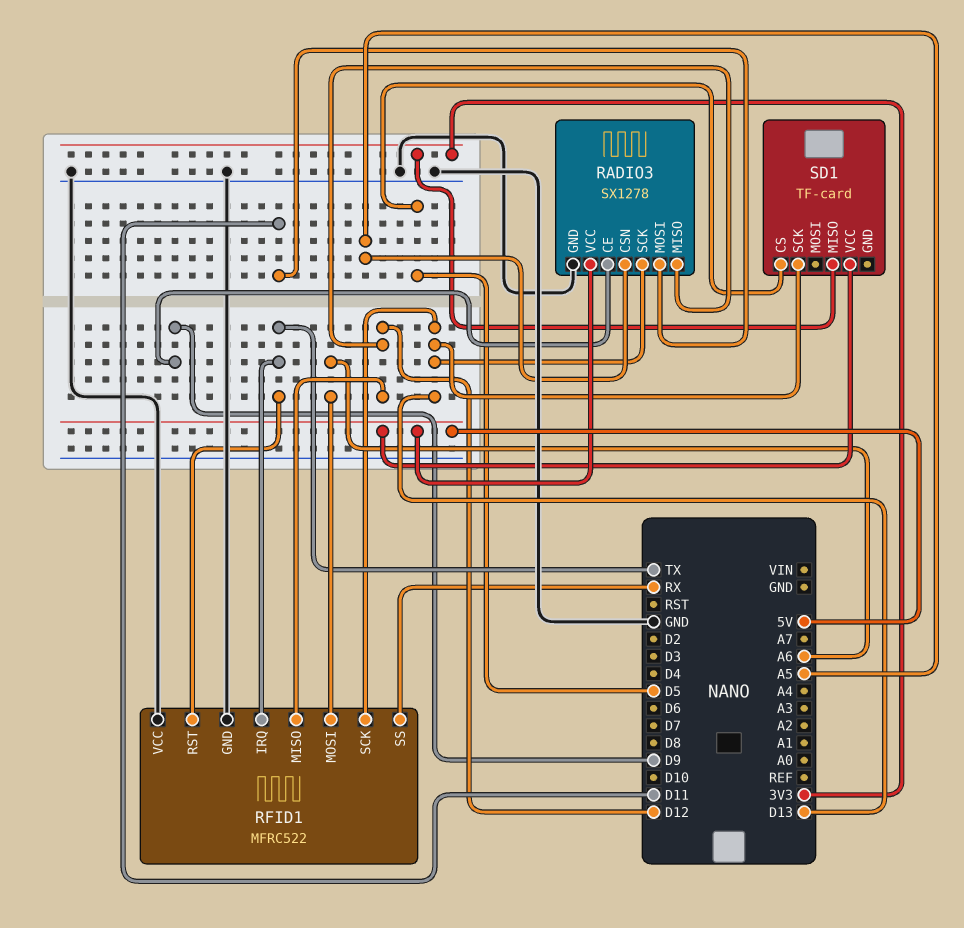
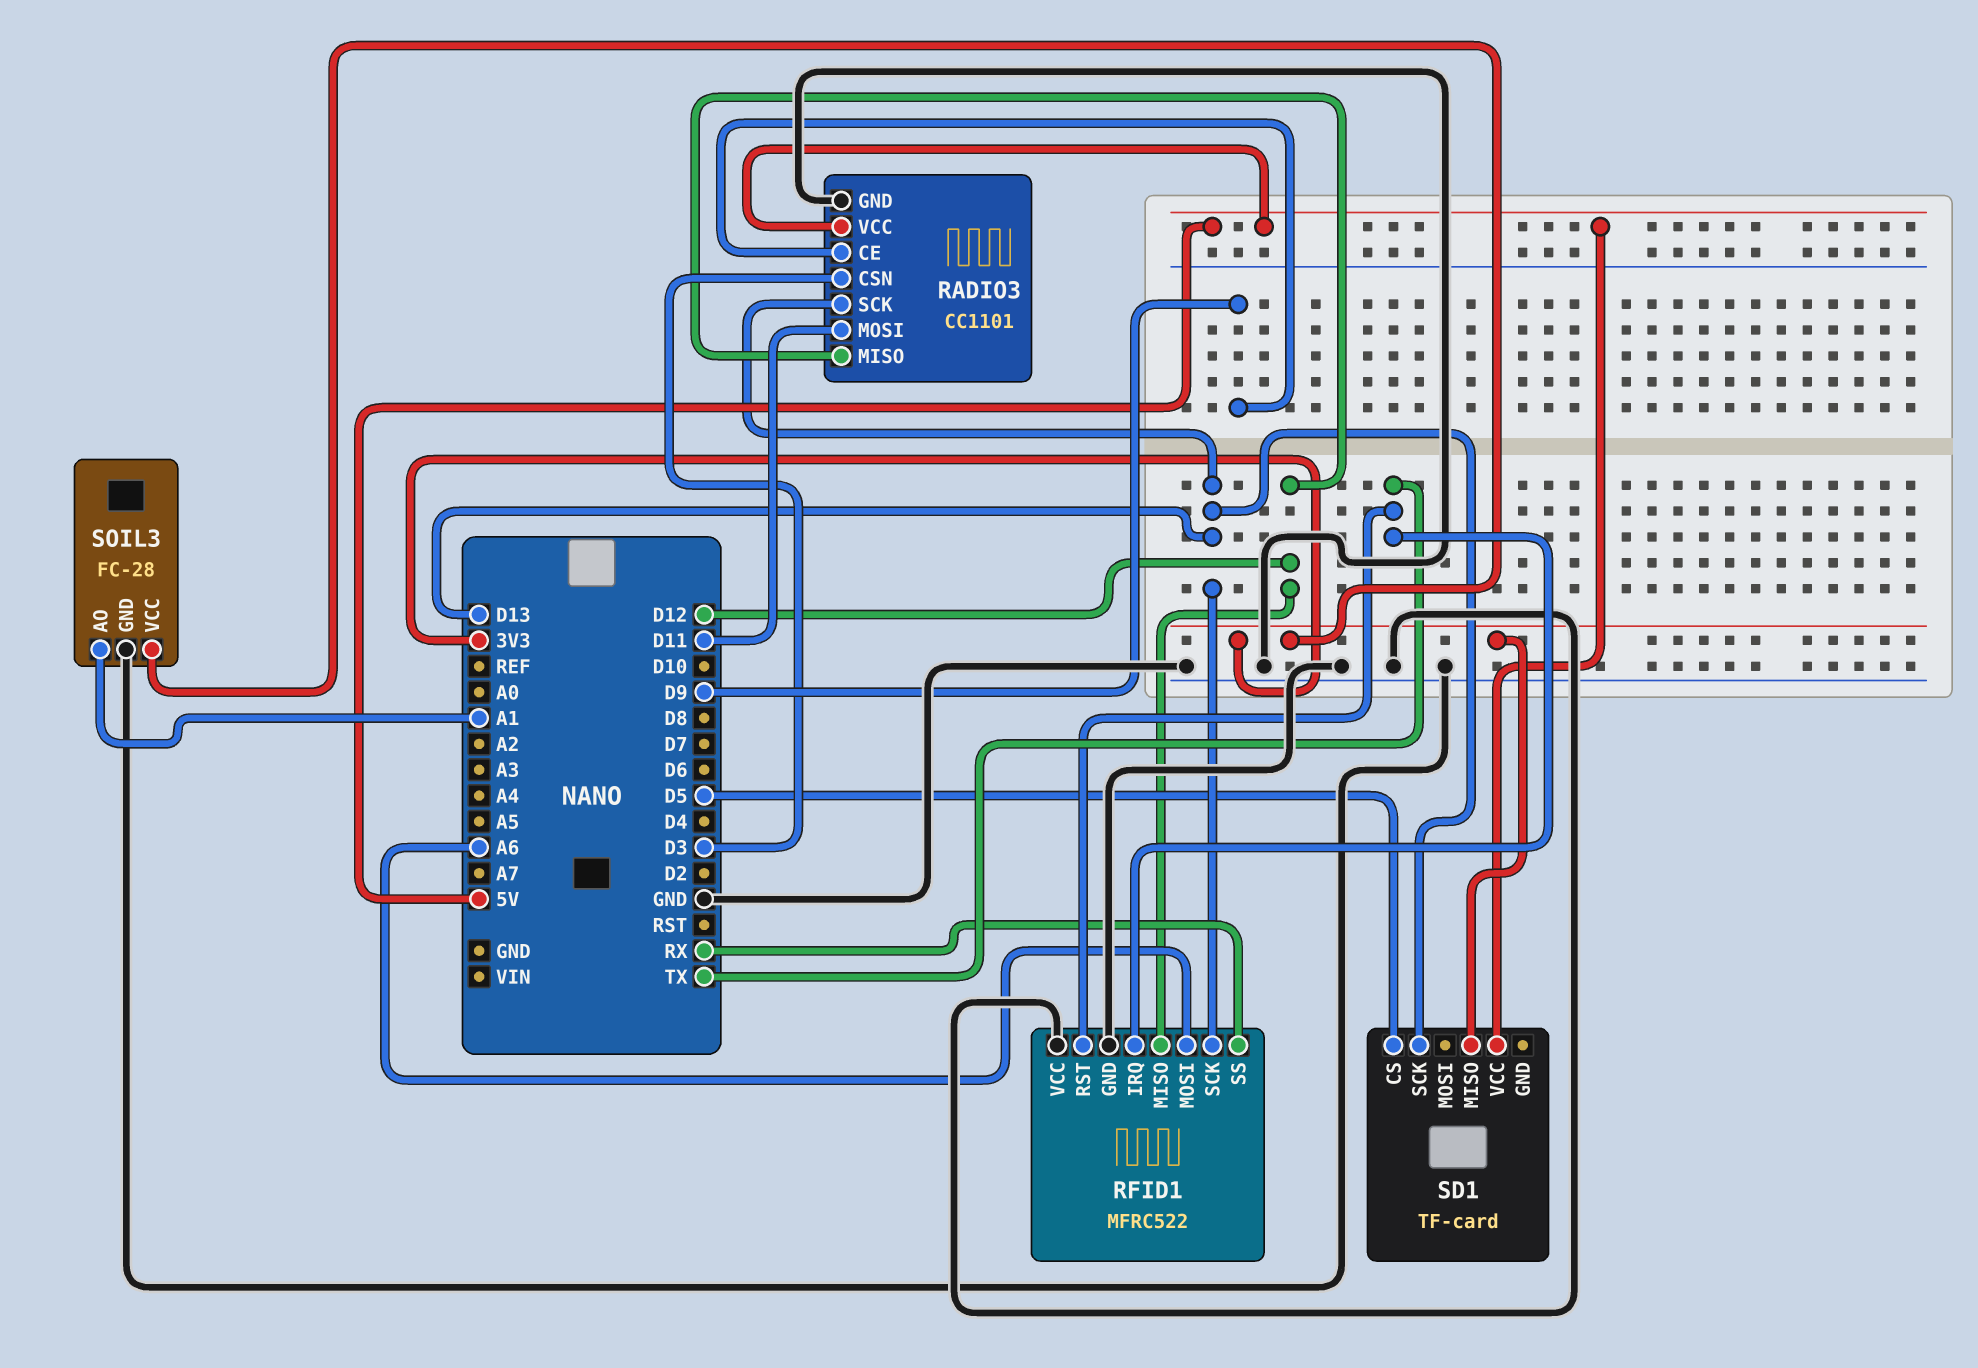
RADIO3: SX1278 -> CC1101
RADIO3 pin CSN: A5 -> D3
SOIL3: none -> FC-28
SOIL3 pin AO: none -> A1
SOIL3 pin GND: none -> GND
SOIL3 pin VCC: none -> 3V3

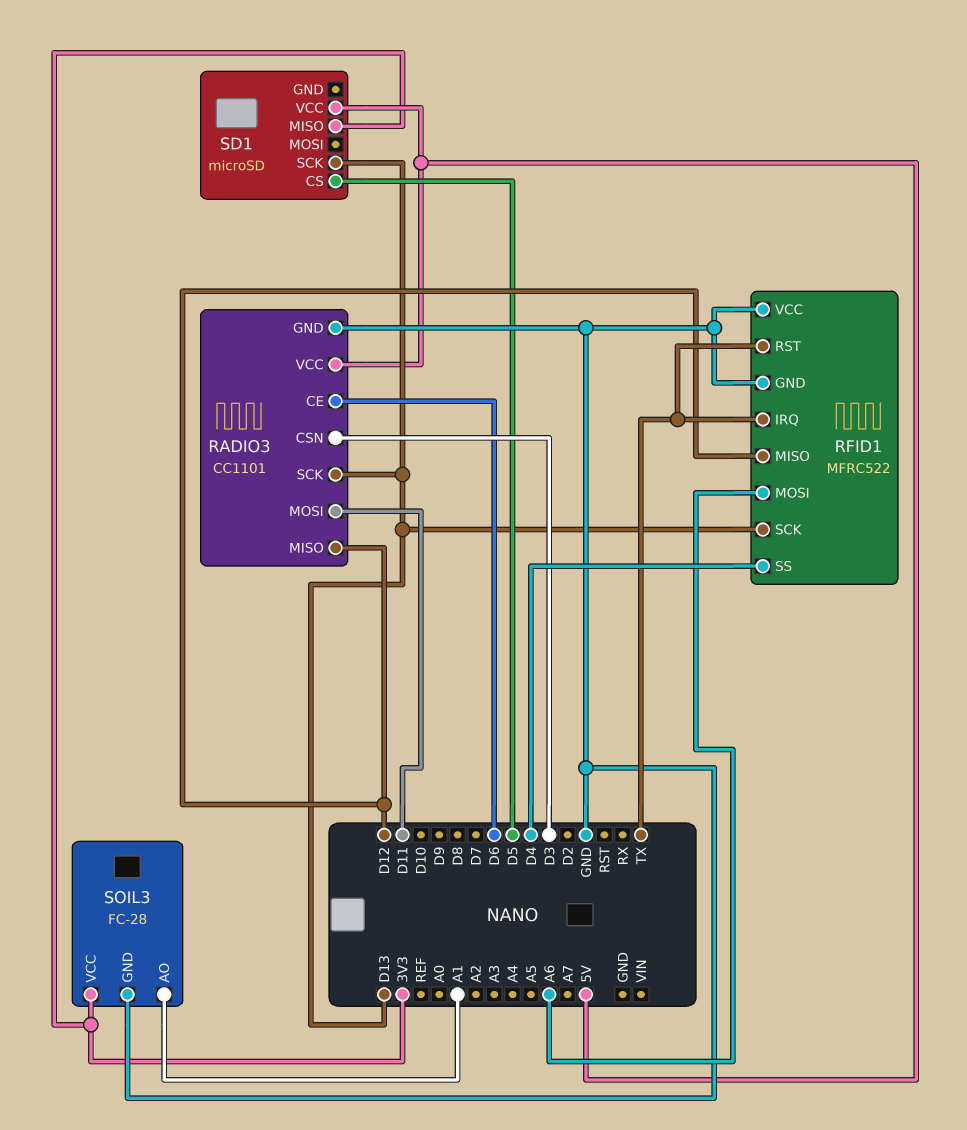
RADIO3 pin CE: D9 -> D6
RFID1 pin SS: RX -> D4
SD1: TF-card -> microSD

